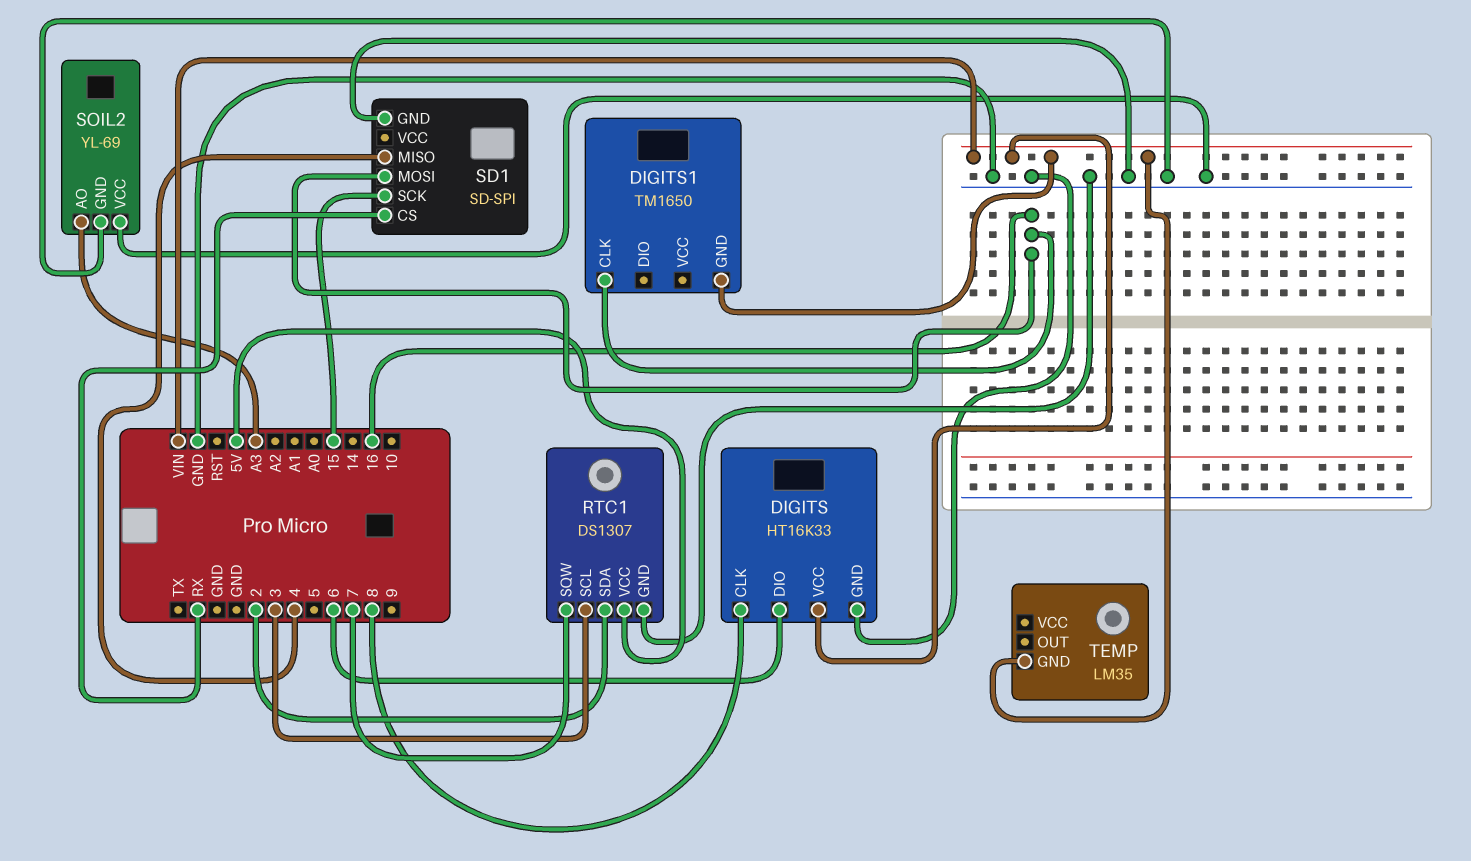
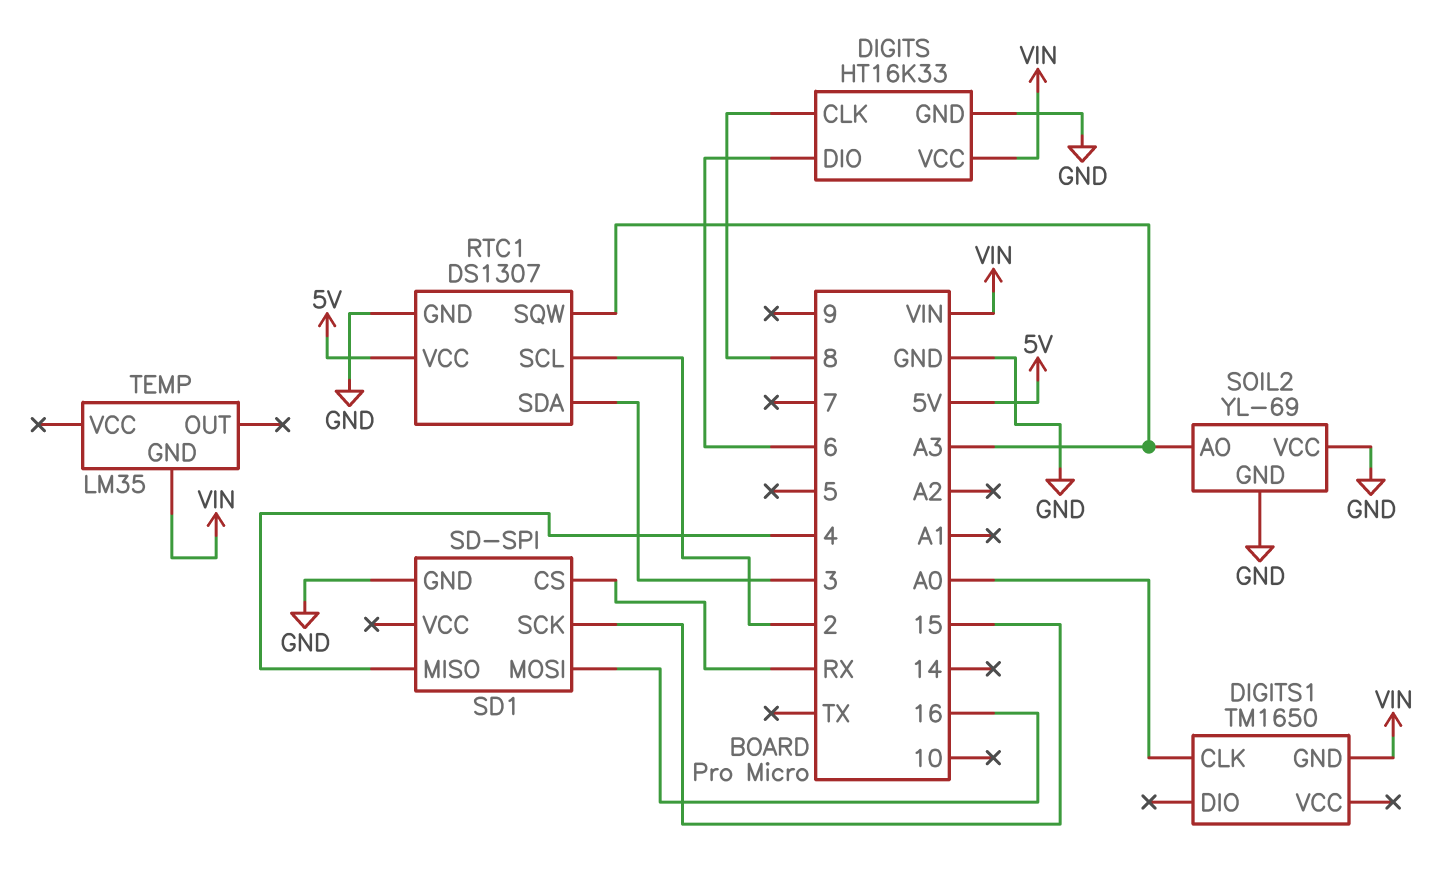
DIGITS1 pin CLK: 16 -> A0
RTC1 pin SCL: 3 -> 2
RTC1 pin SDA: 2 -> 3
RTC1 pin SQW: 7 -> A3

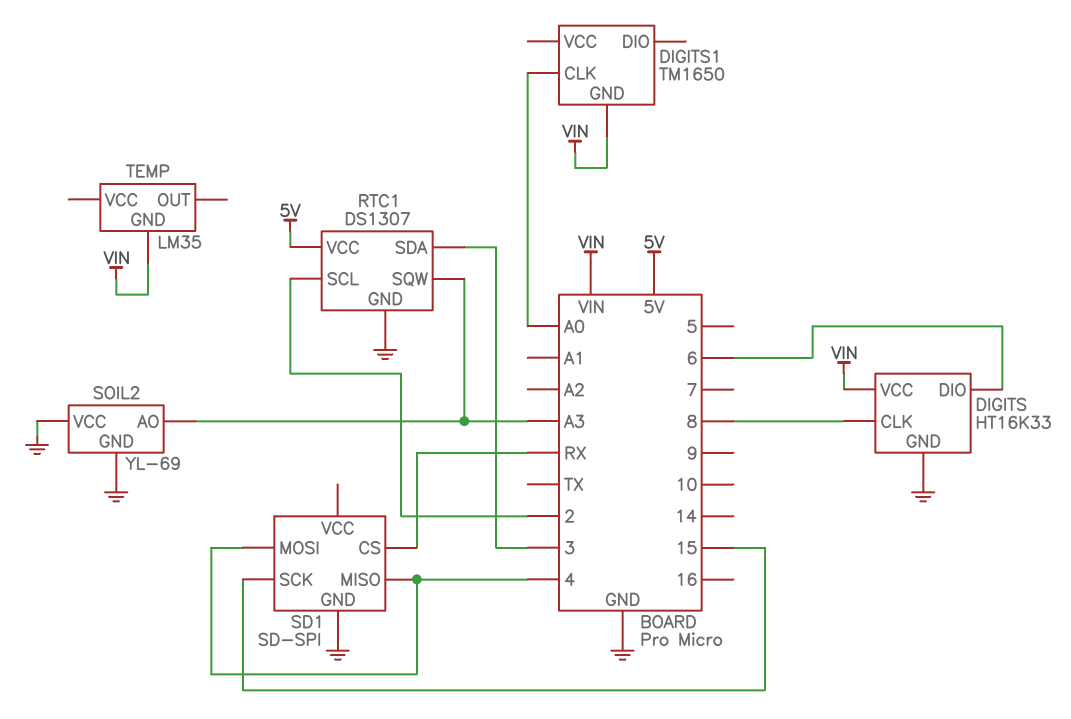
SD1 pin MOSI: 16 -> 4

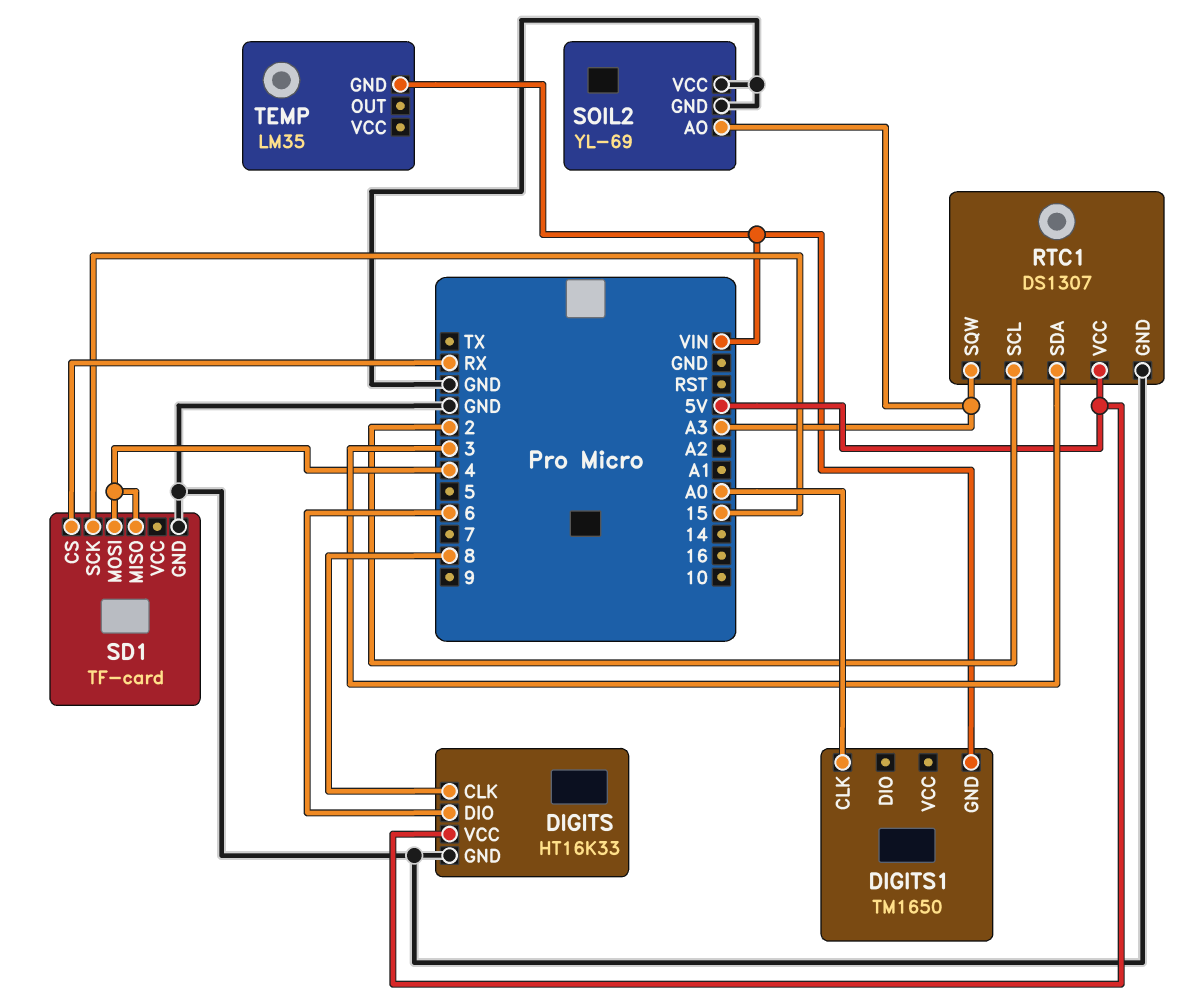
DIGITS pin VCC: VIN -> 5V
SD1: SD-SPI -> TF-card

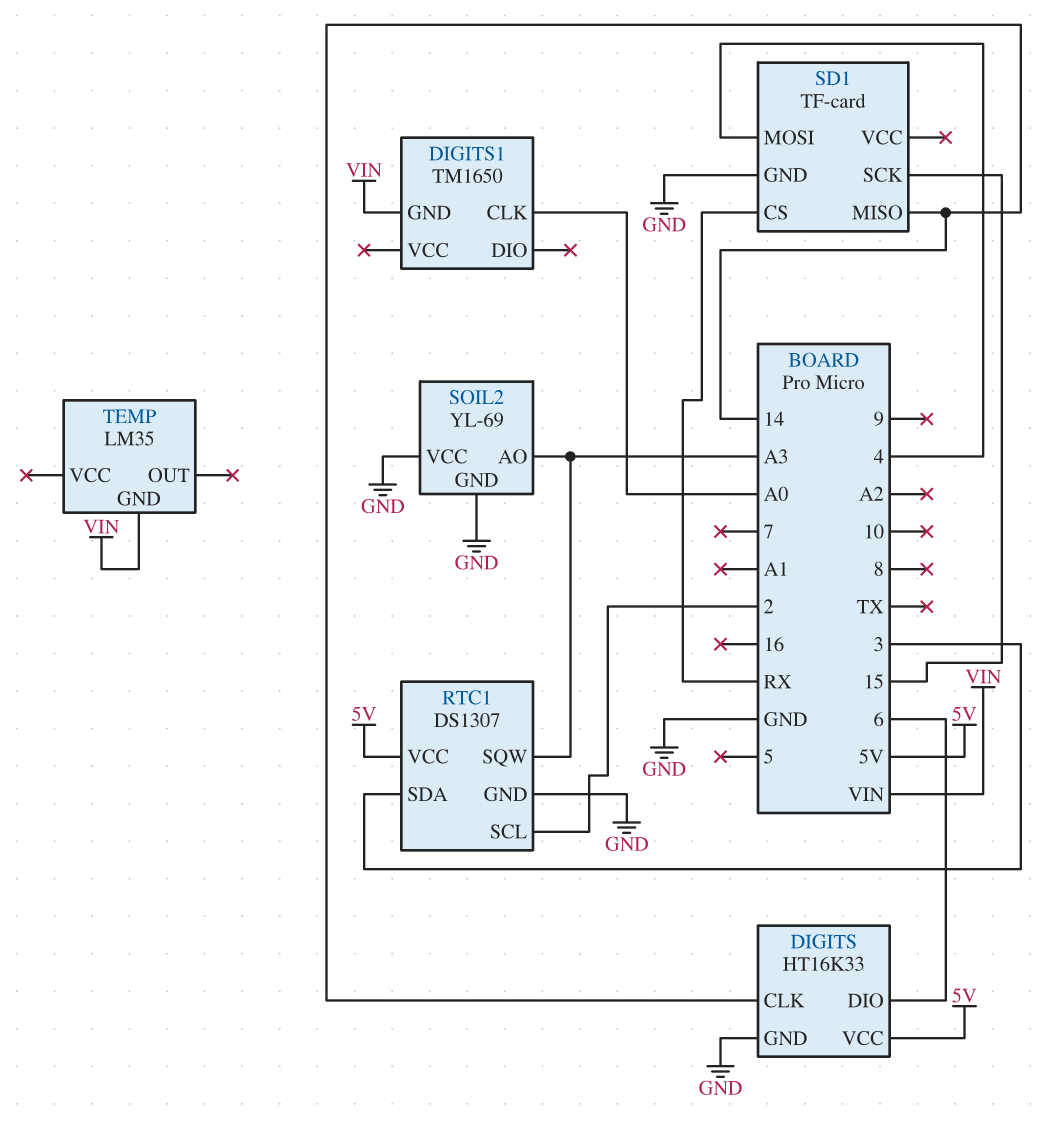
DIGITS pin CLK: 8 -> 14
SD1 pin MISO: 4 -> 14

